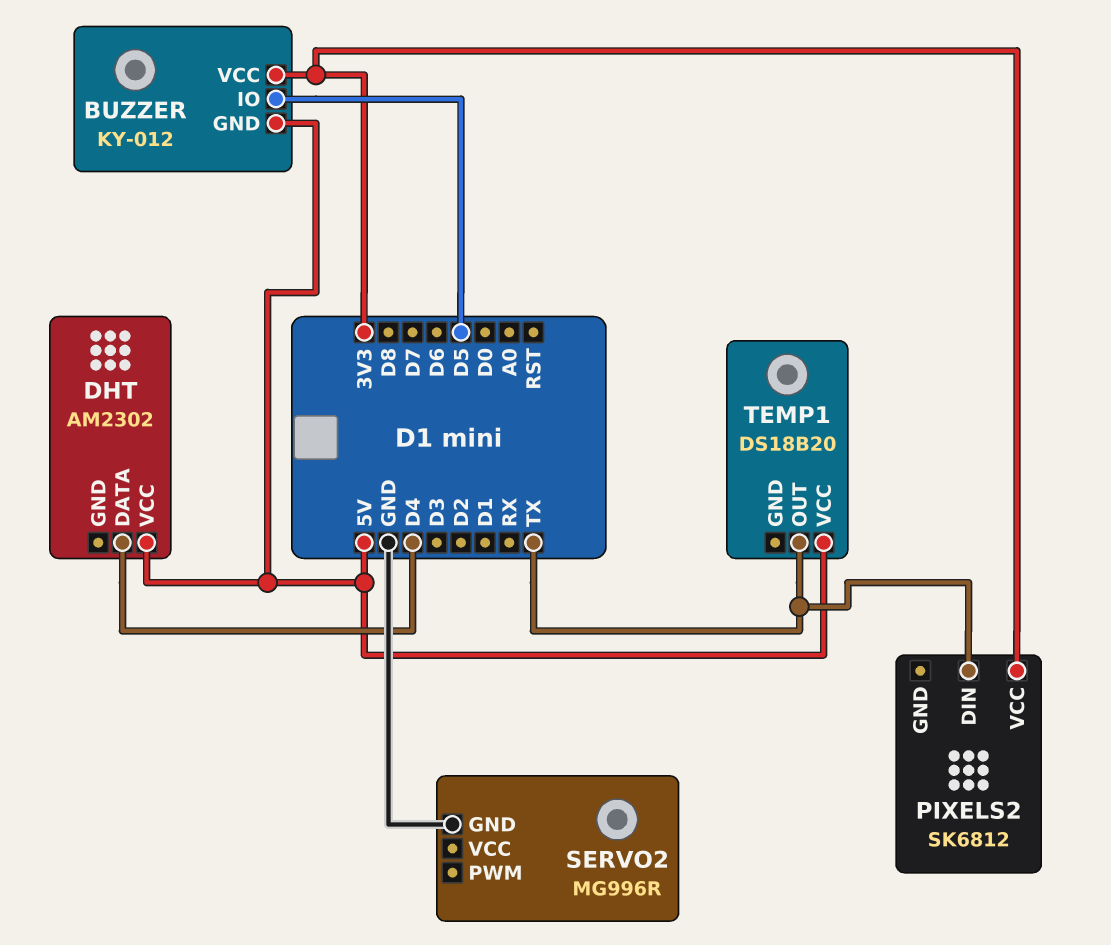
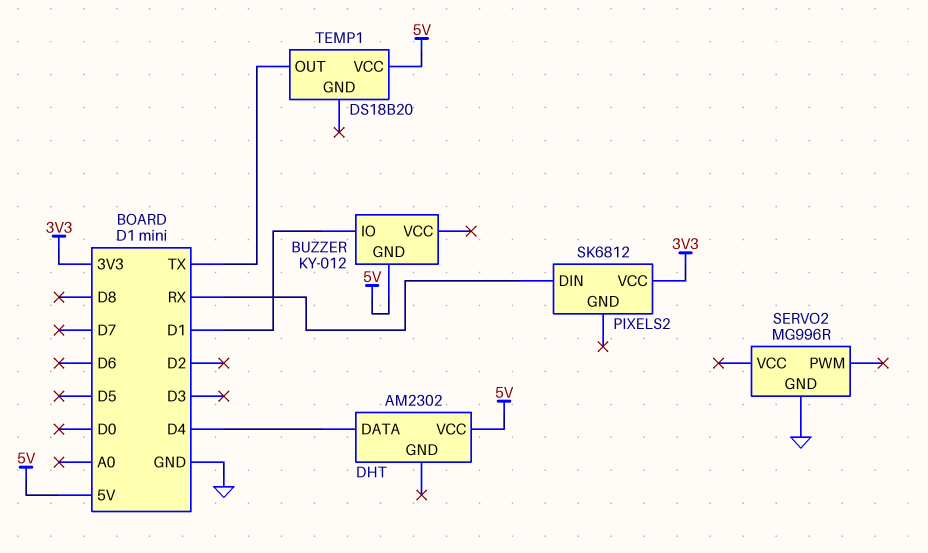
BUZZER pin IO: D5 -> D1
BUZZER pin VCC: 3V3 -> none
PIXELS2 pin DIN: TX -> RX

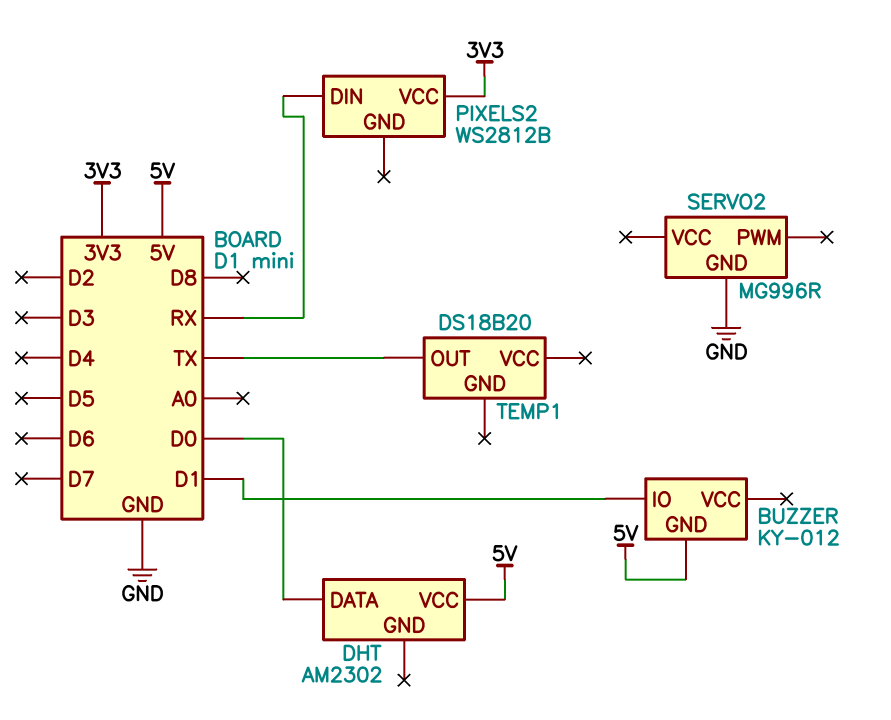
DHT pin DATA: D4 -> D0
PIXELS2: SK6812 -> WS2812B
TEMP1 pin VCC: 5V -> none

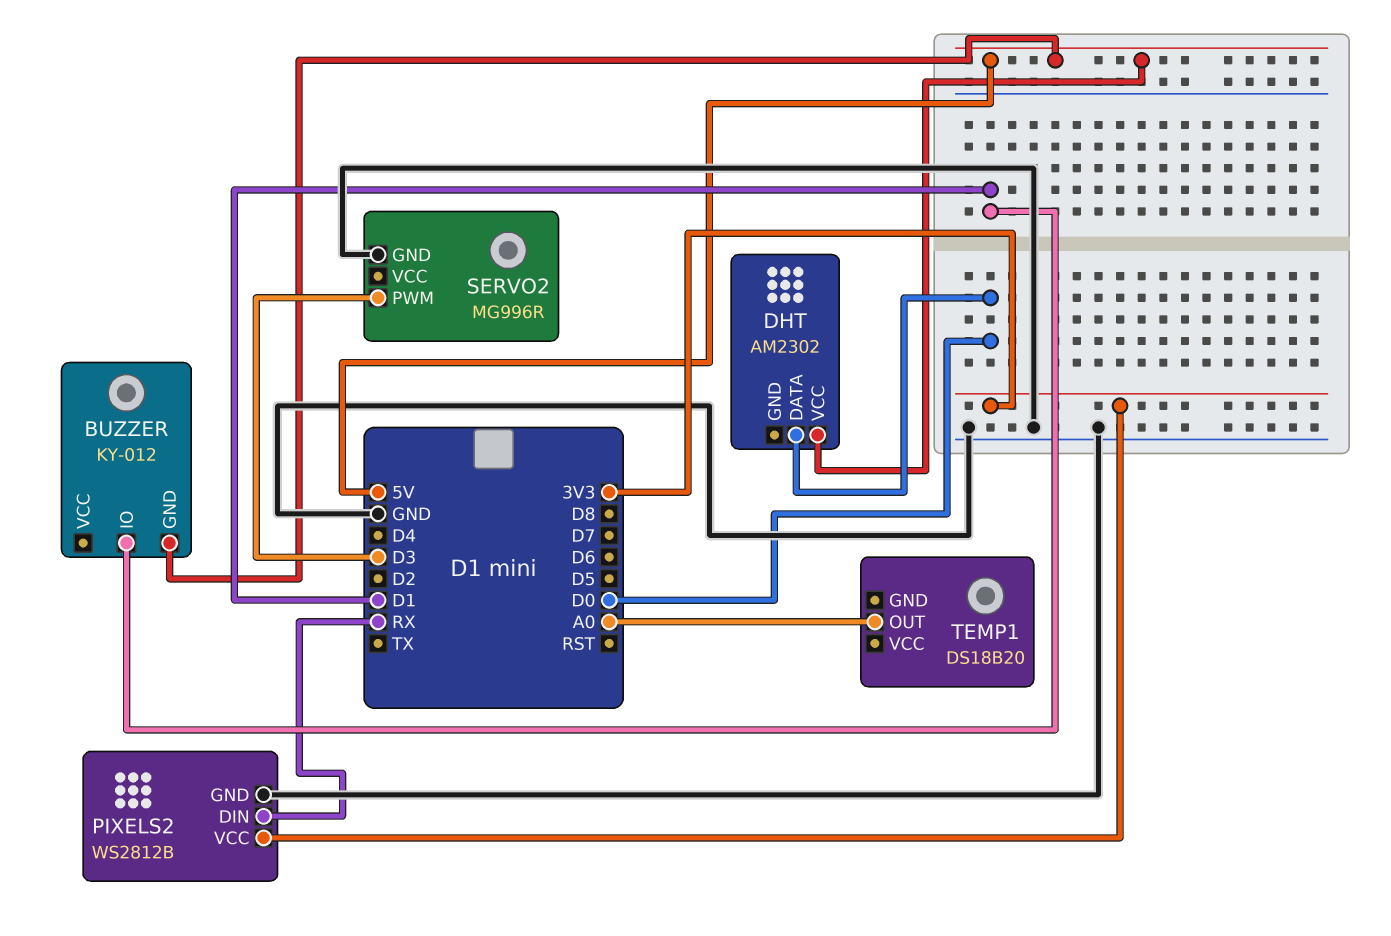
PIXELS2 pin GND: none -> GND
SERVO2 pin PWM: none -> D3
TEMP1 pin OUT: TX -> A0

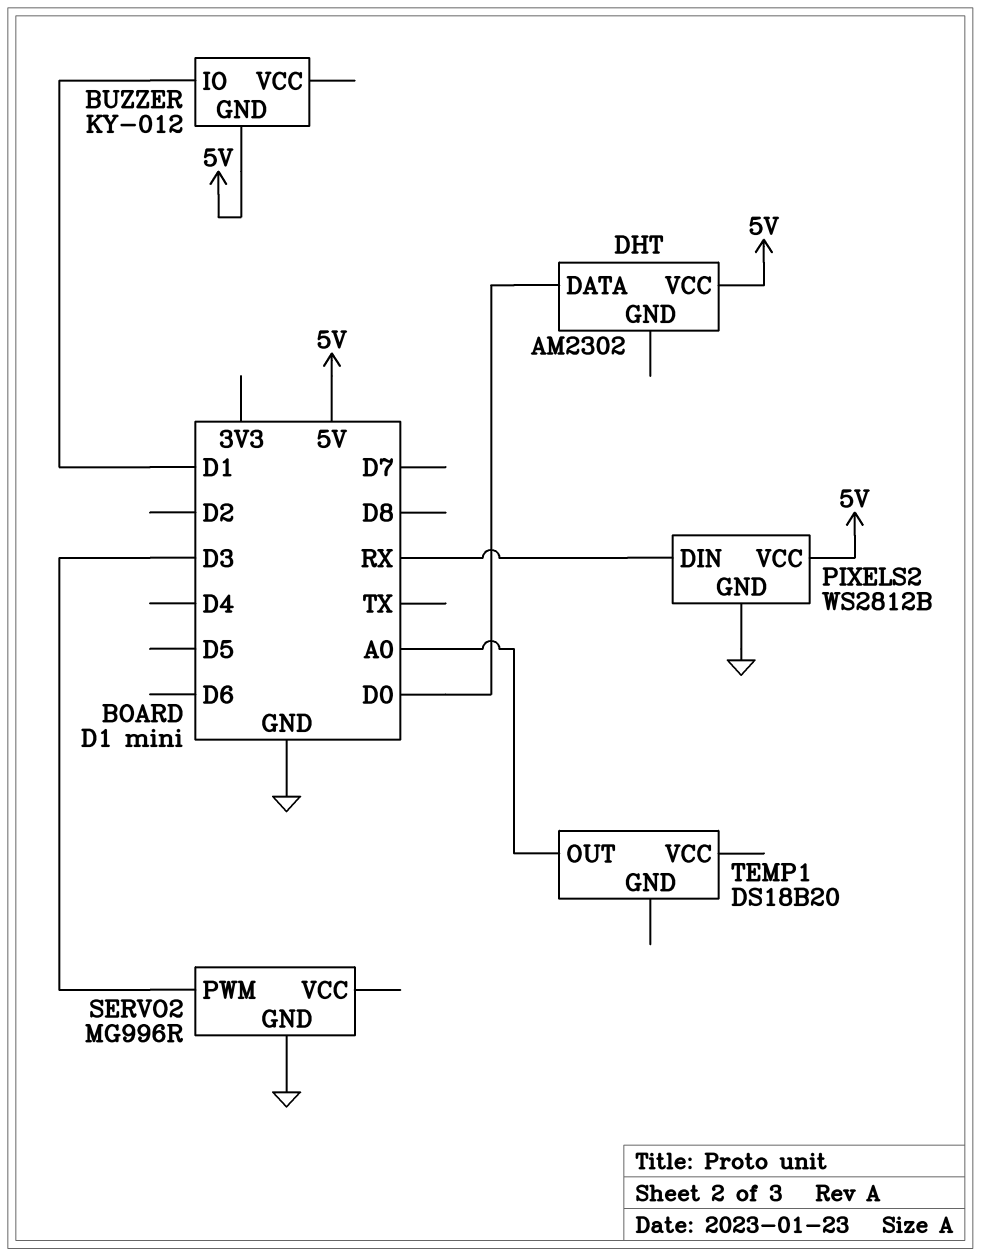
PIXELS2 pin VCC: 3V3 -> 5V

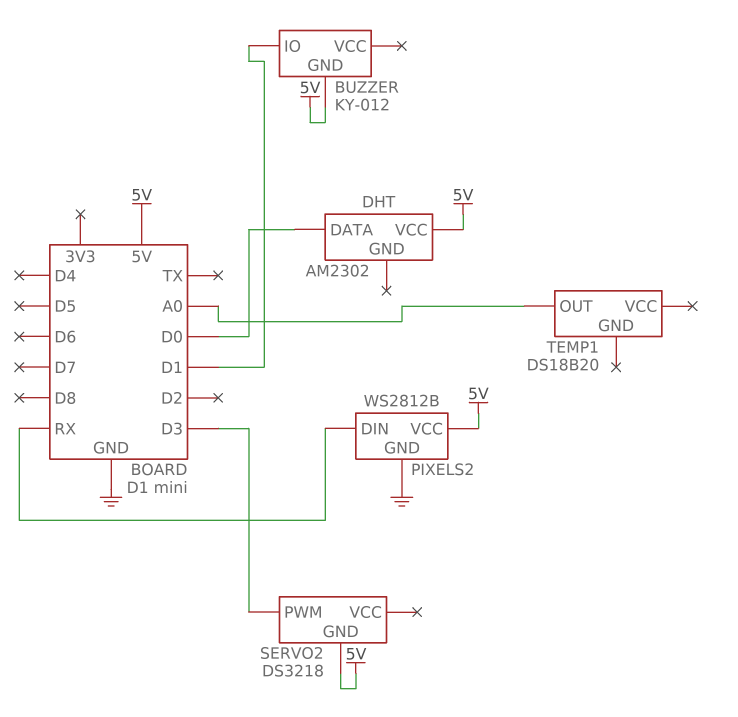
SERVO2: MG996R -> DS3218
SERVO2 pin GND: GND -> 5V

